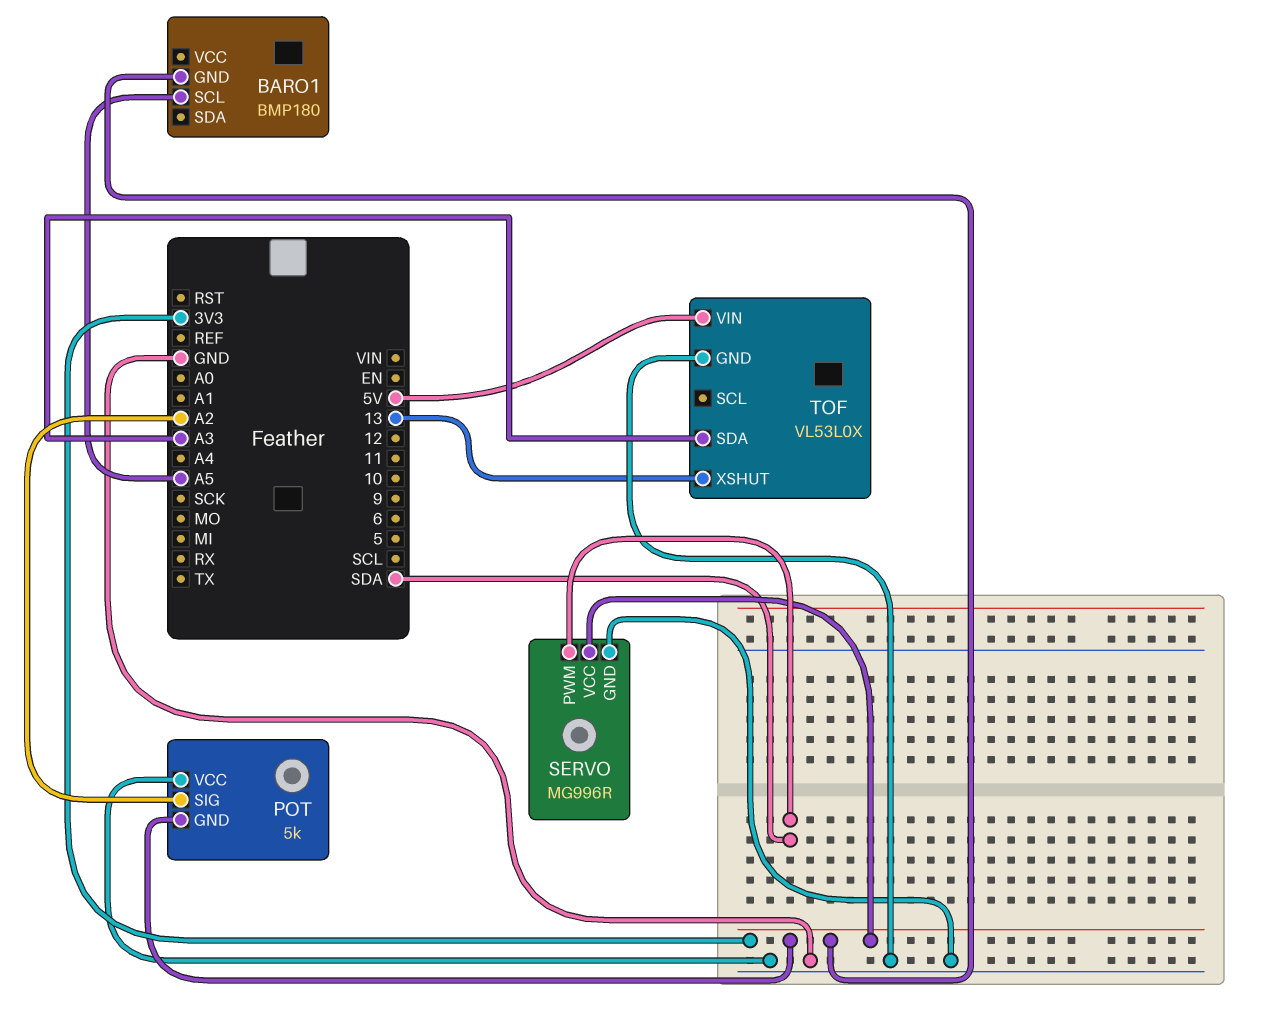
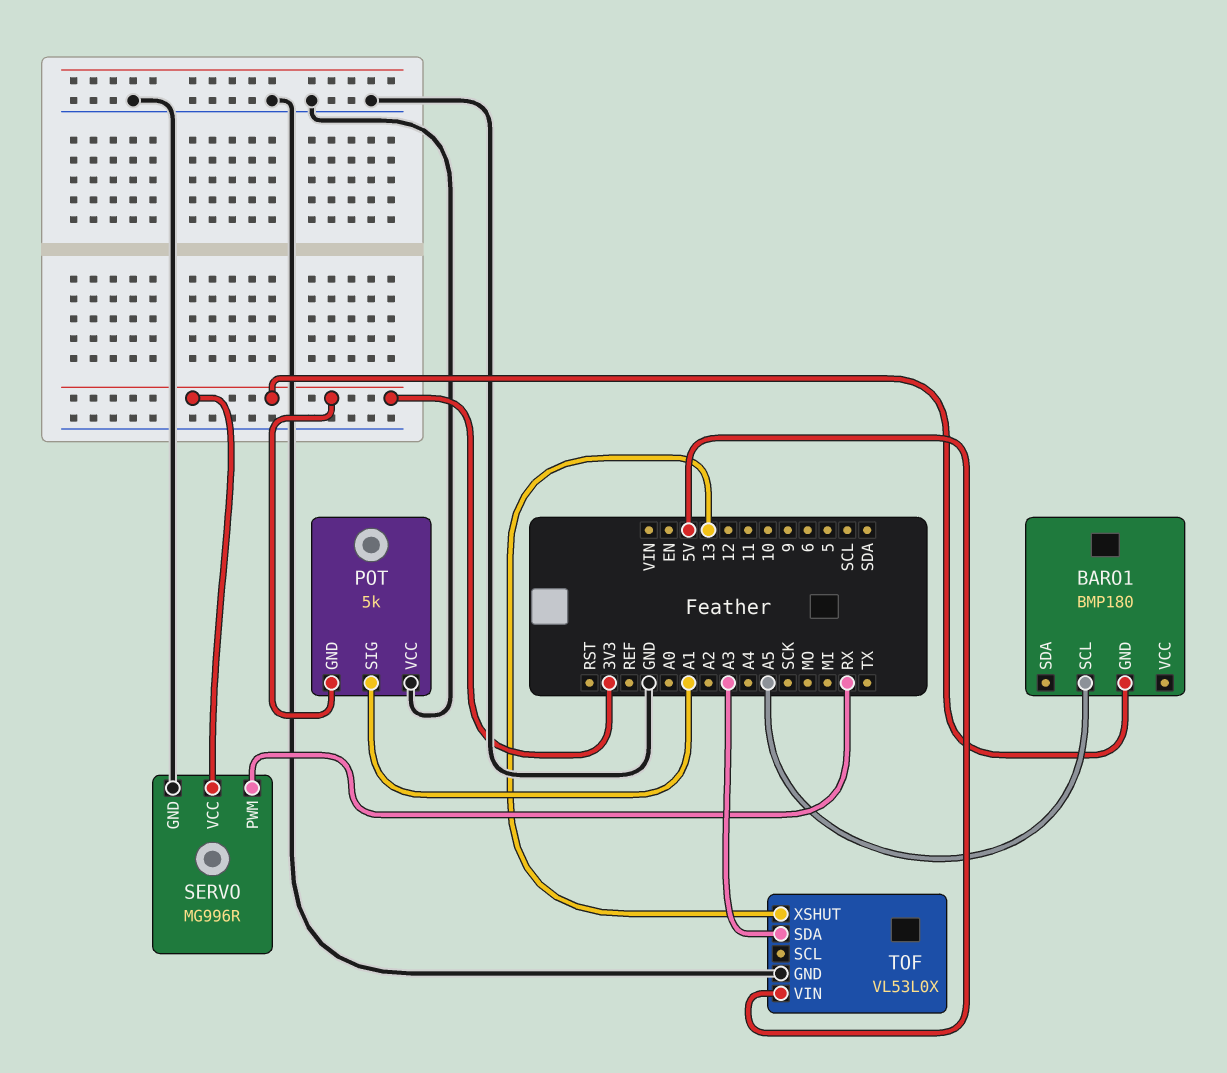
POT pin SIG: A2 -> A1
SERVO pin PWM: SDA -> RX

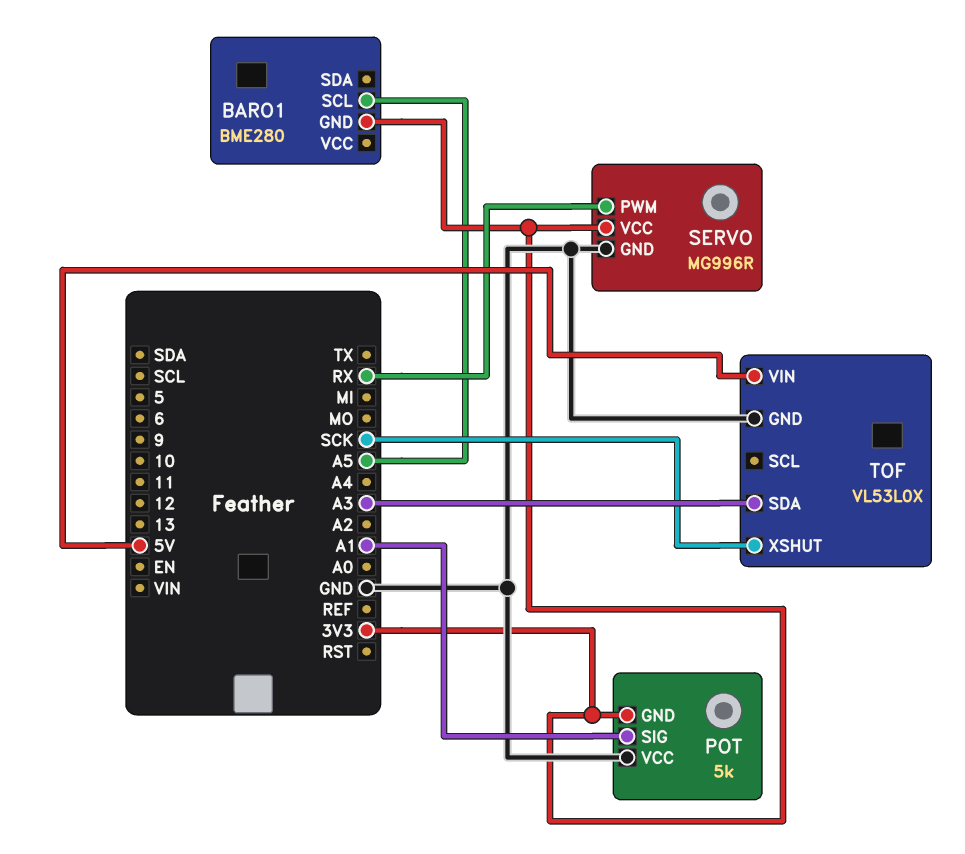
BARO1: BMP180 -> BME280
TOF pin XSHUT: 13 -> SCK

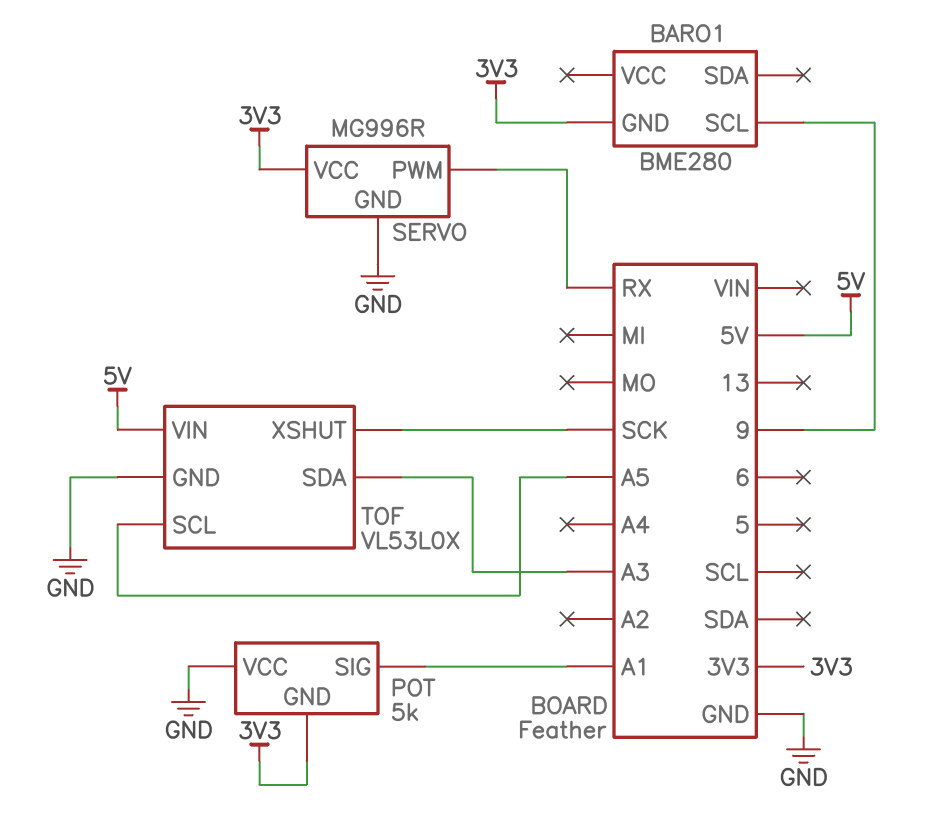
BARO1 pin SCL: A5 -> 9
TOF pin SCL: none -> A5

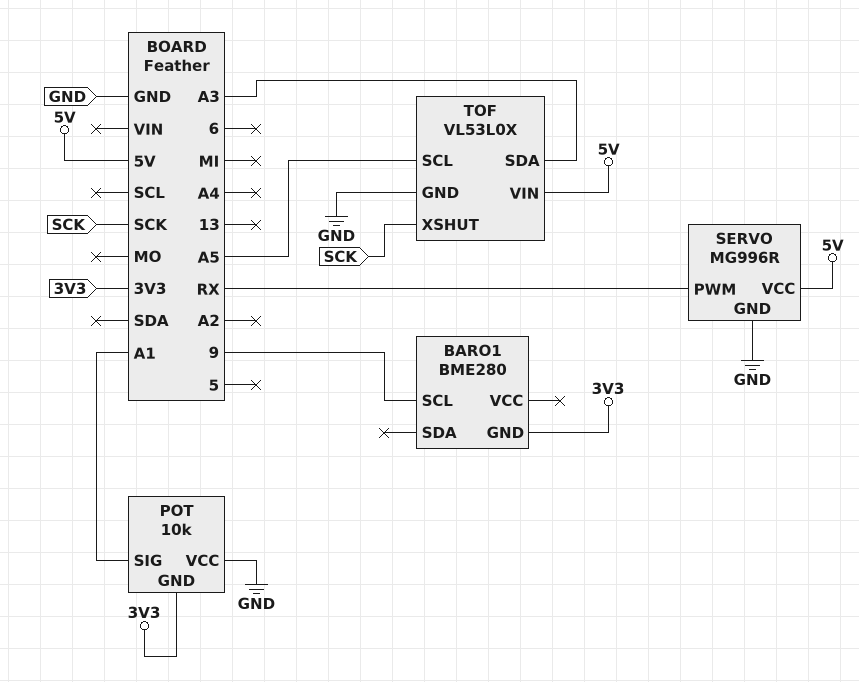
POT: 5k -> 10k
SERVO pin VCC: 3V3 -> 5V

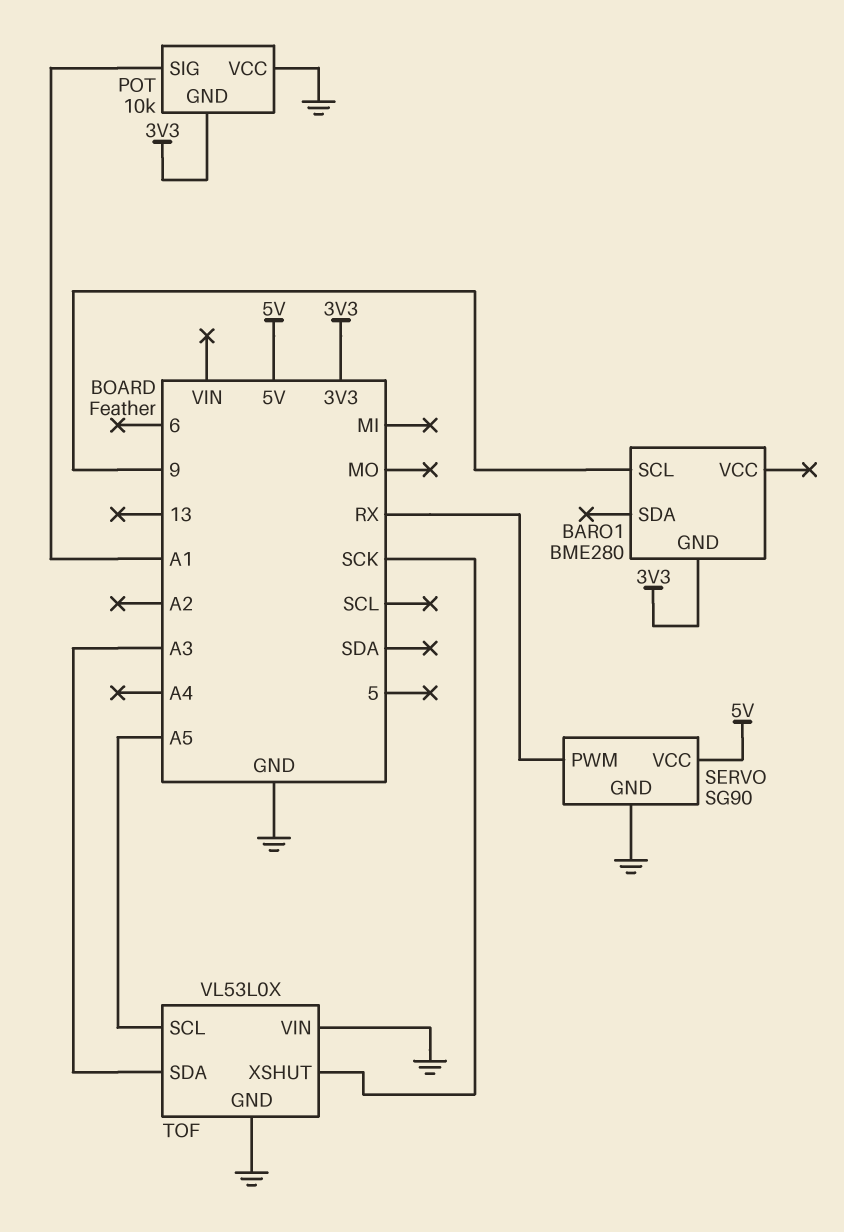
SERVO: MG996R -> SG90
TOF pin VIN: 5V -> GND

